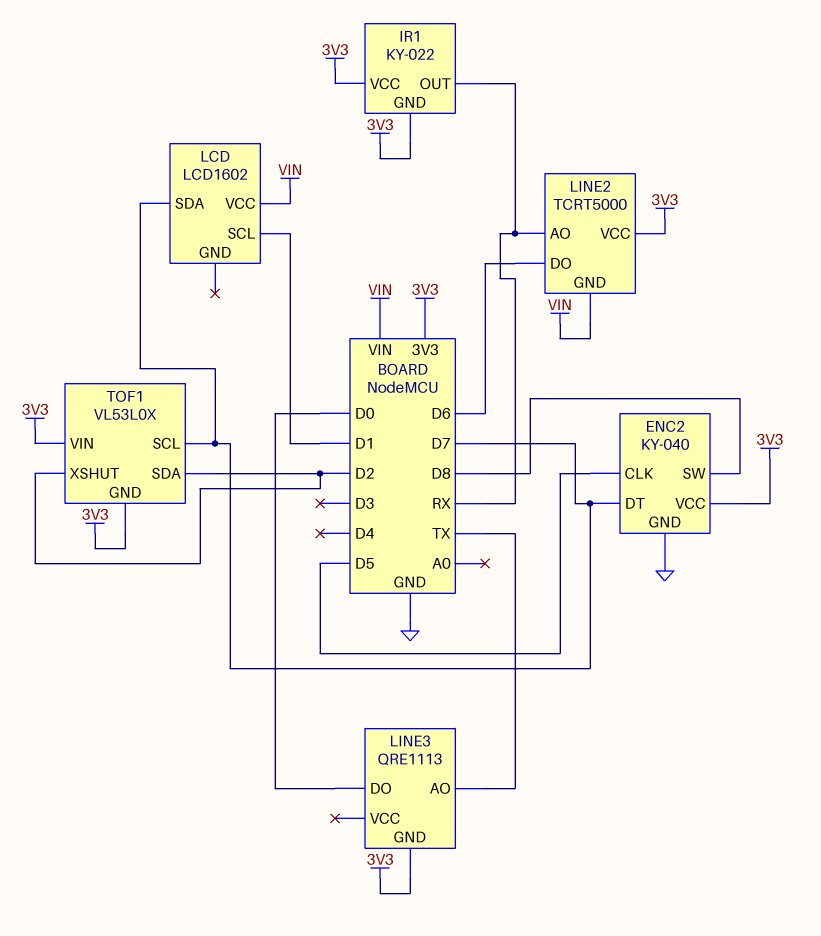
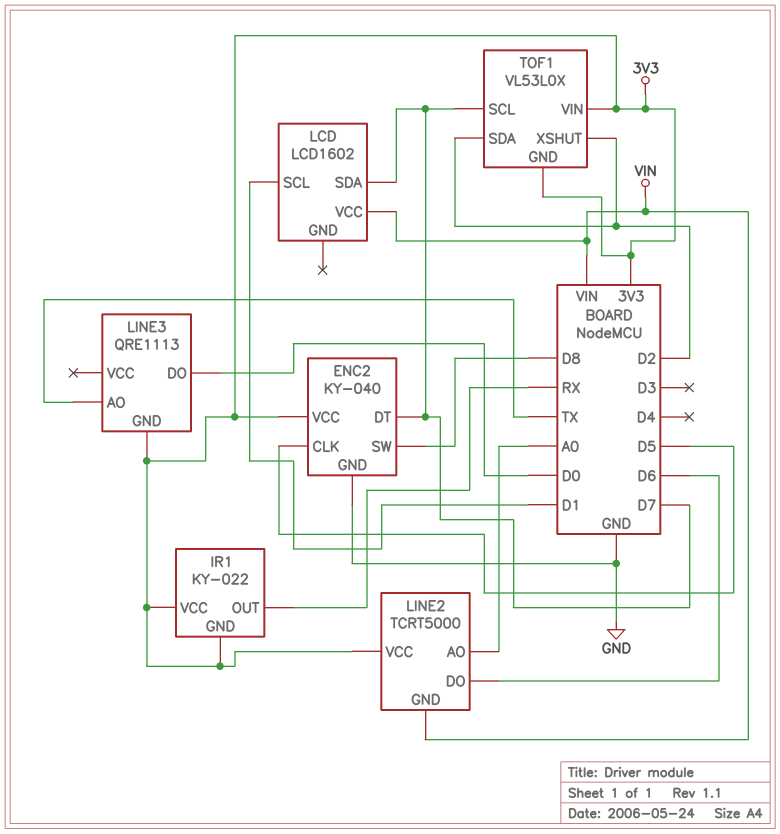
LINE2 pin AO: RX -> A0

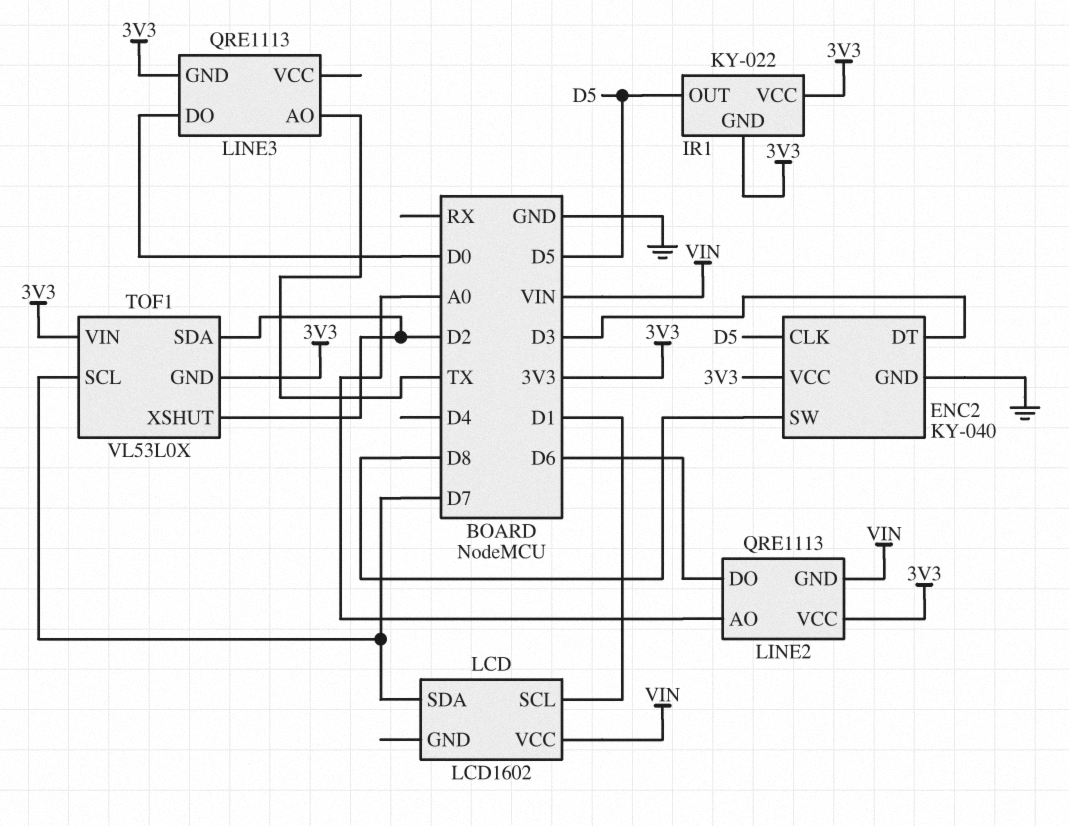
ENC2 pin DT: D7 -> D3
IR1 pin OUT: RX -> D5
LINE2: TCRT5000 -> QRE1113

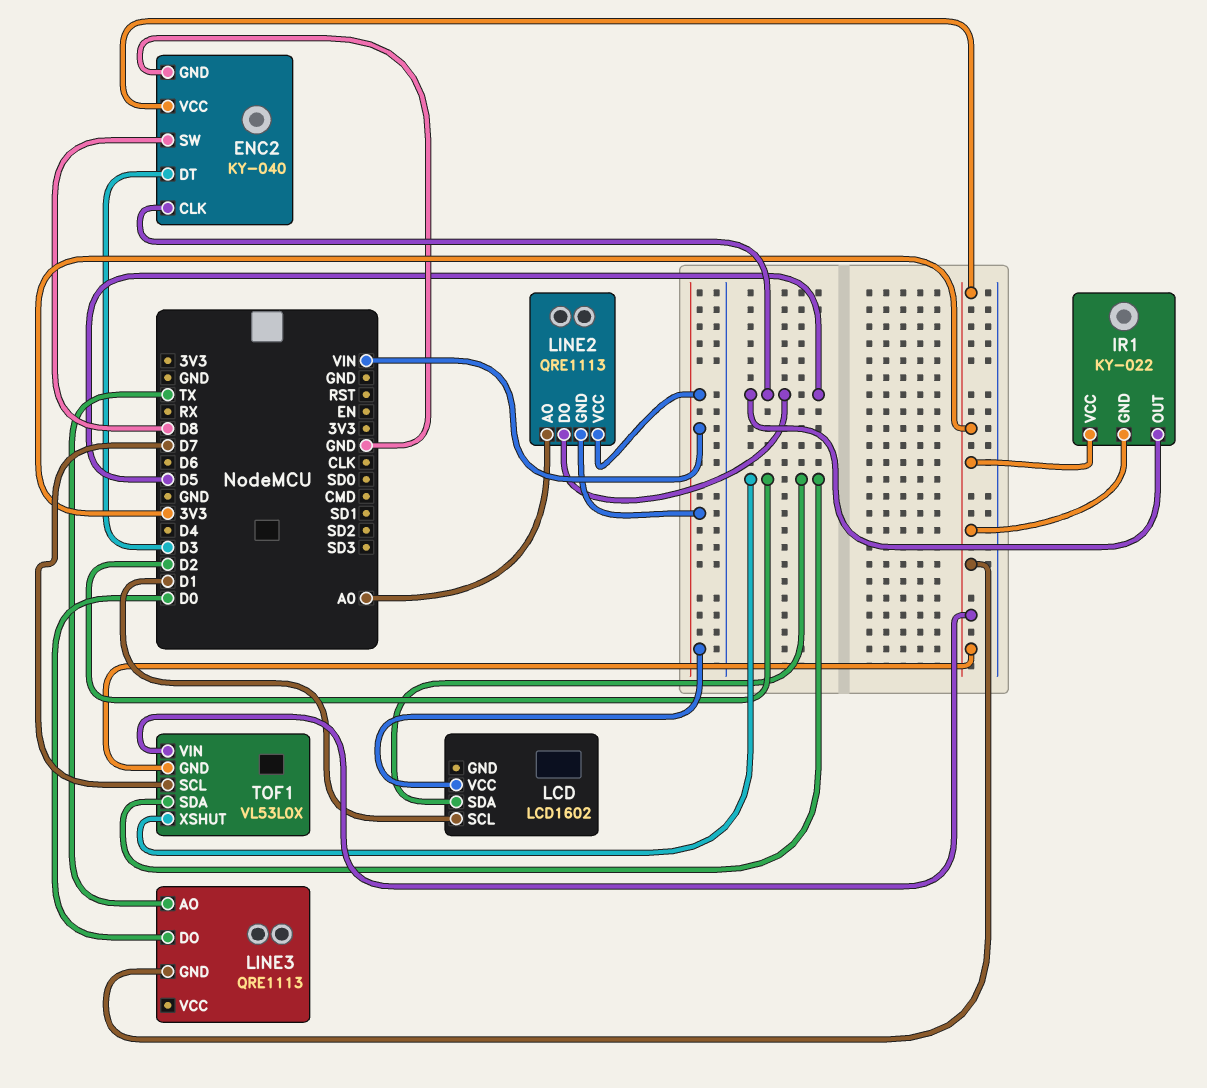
LCD pin SDA: D7 -> D2
LINE2 pin DO: D6 -> D5
LINE2 pin VCC: 3V3 -> VIN

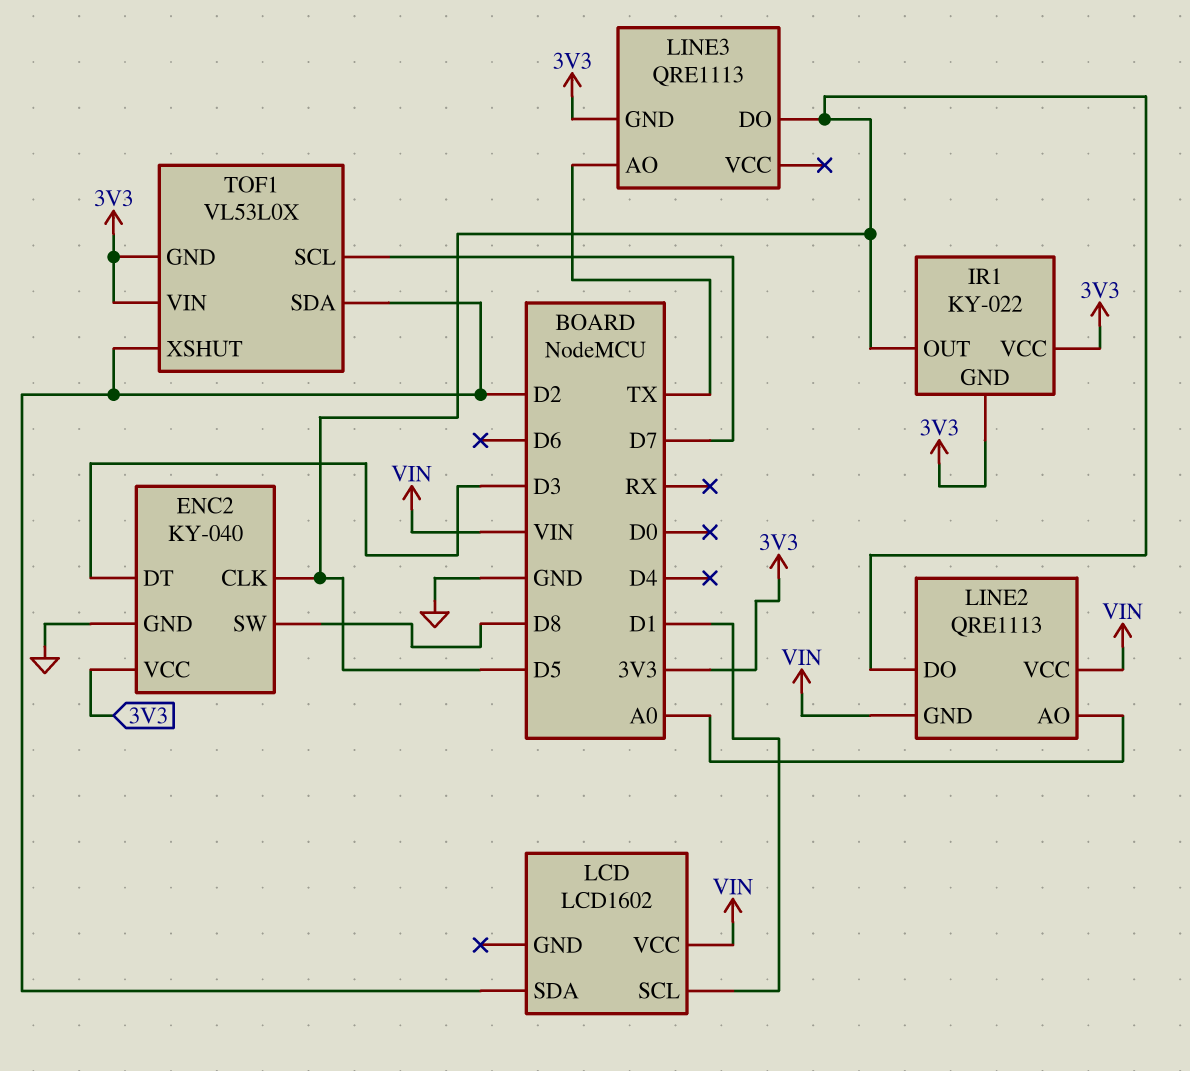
LINE3 pin DO: D0 -> D5

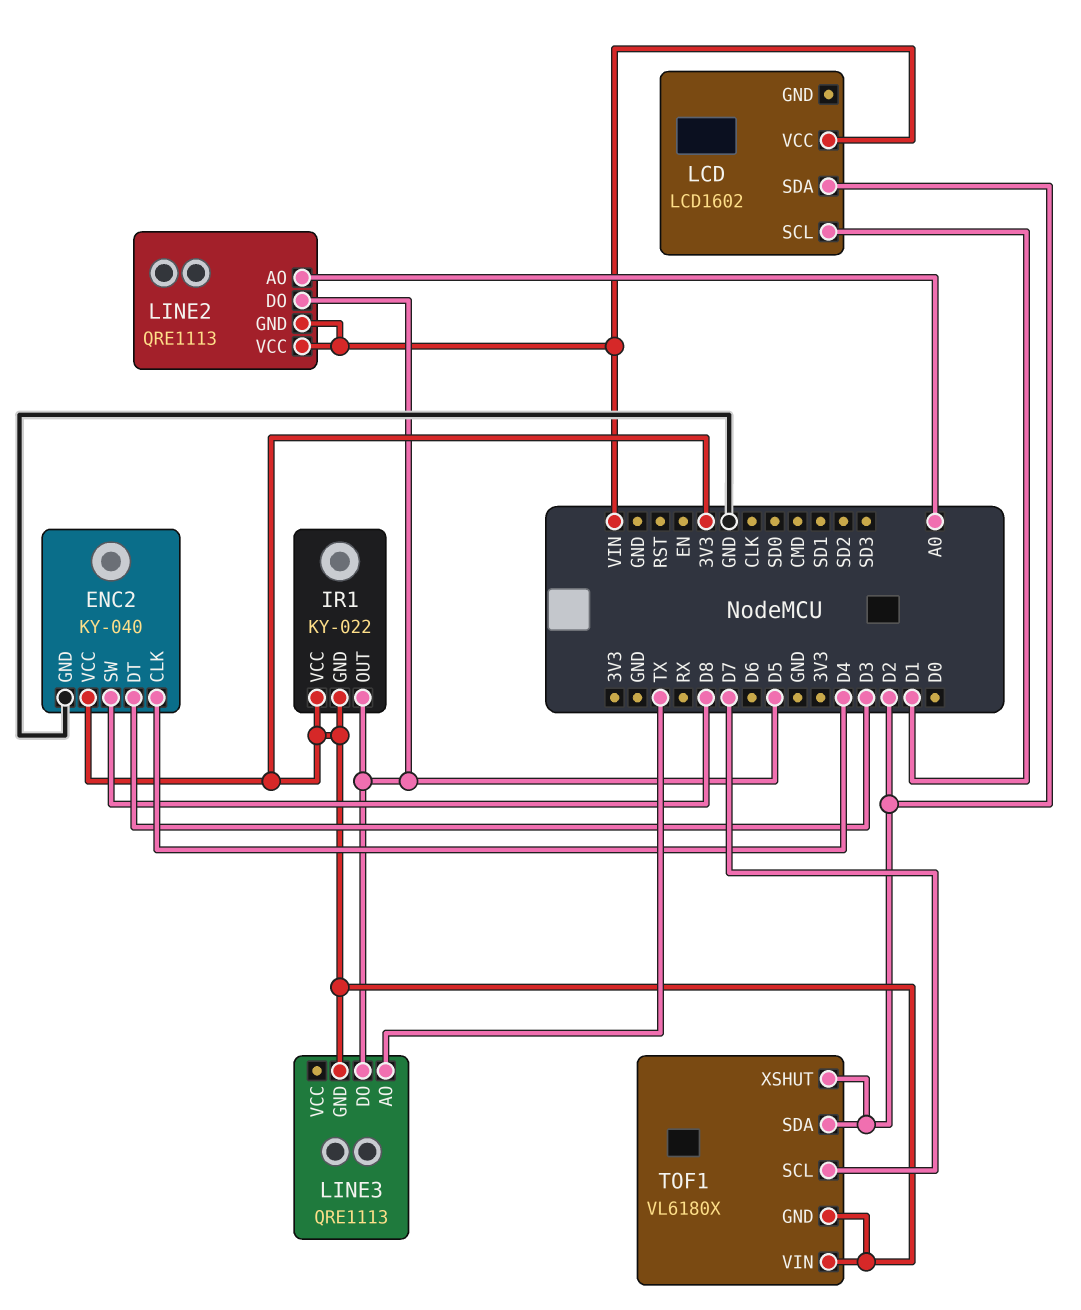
ENC2 pin CLK: D5 -> D4
TOF1: VL53L0X -> VL6180X

